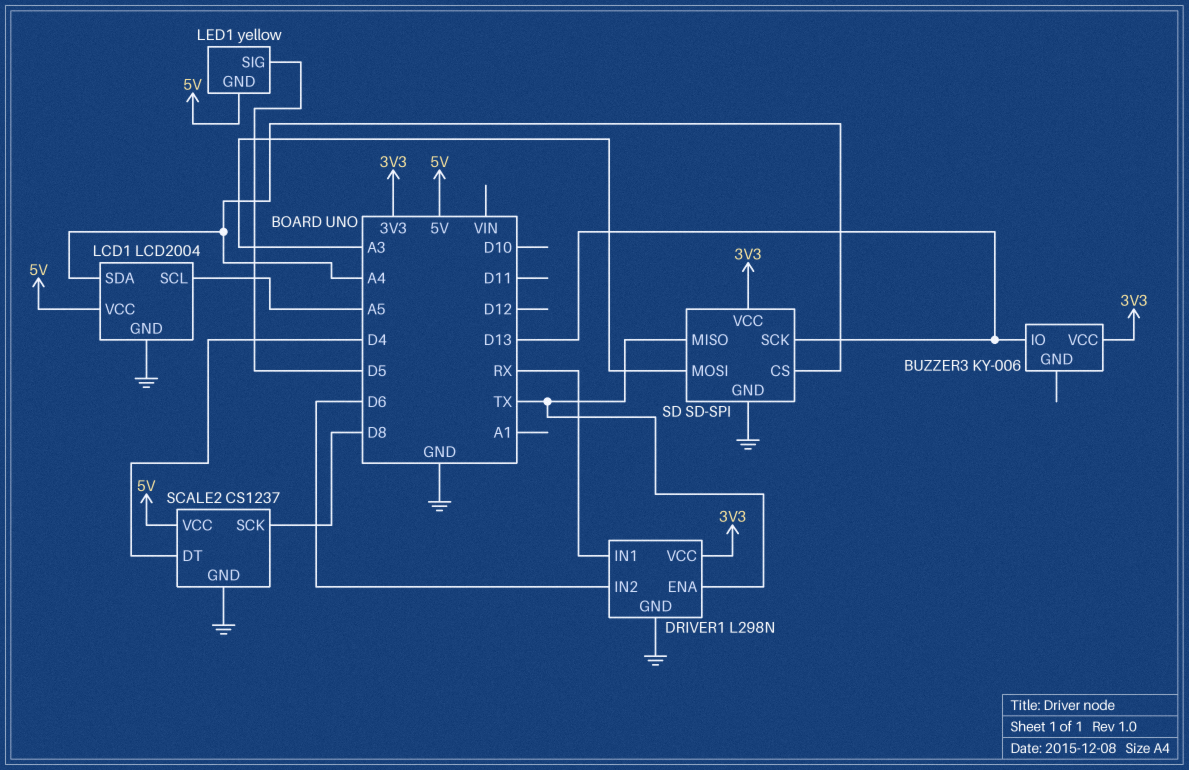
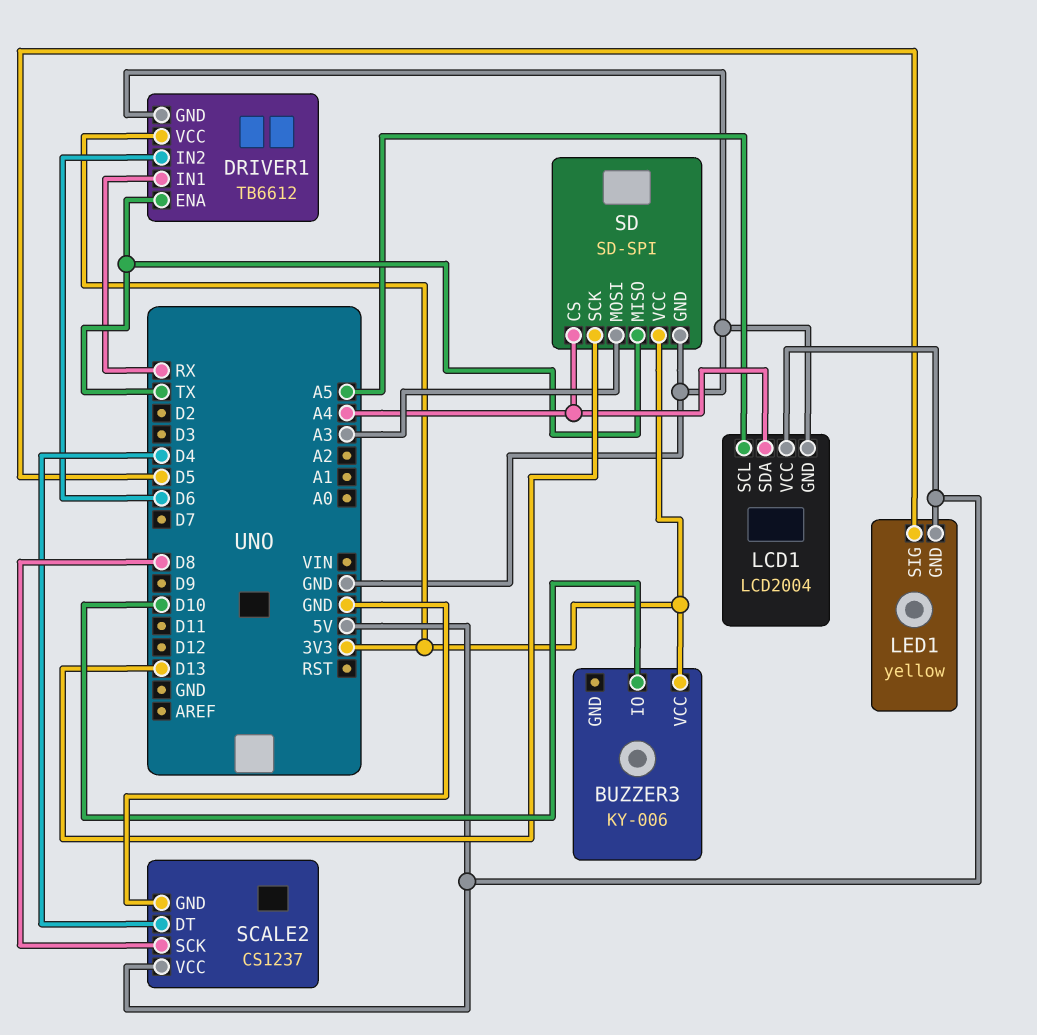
BUZZER3 pin IO: D13 -> D10
DRIVER1: L298N -> TB6612

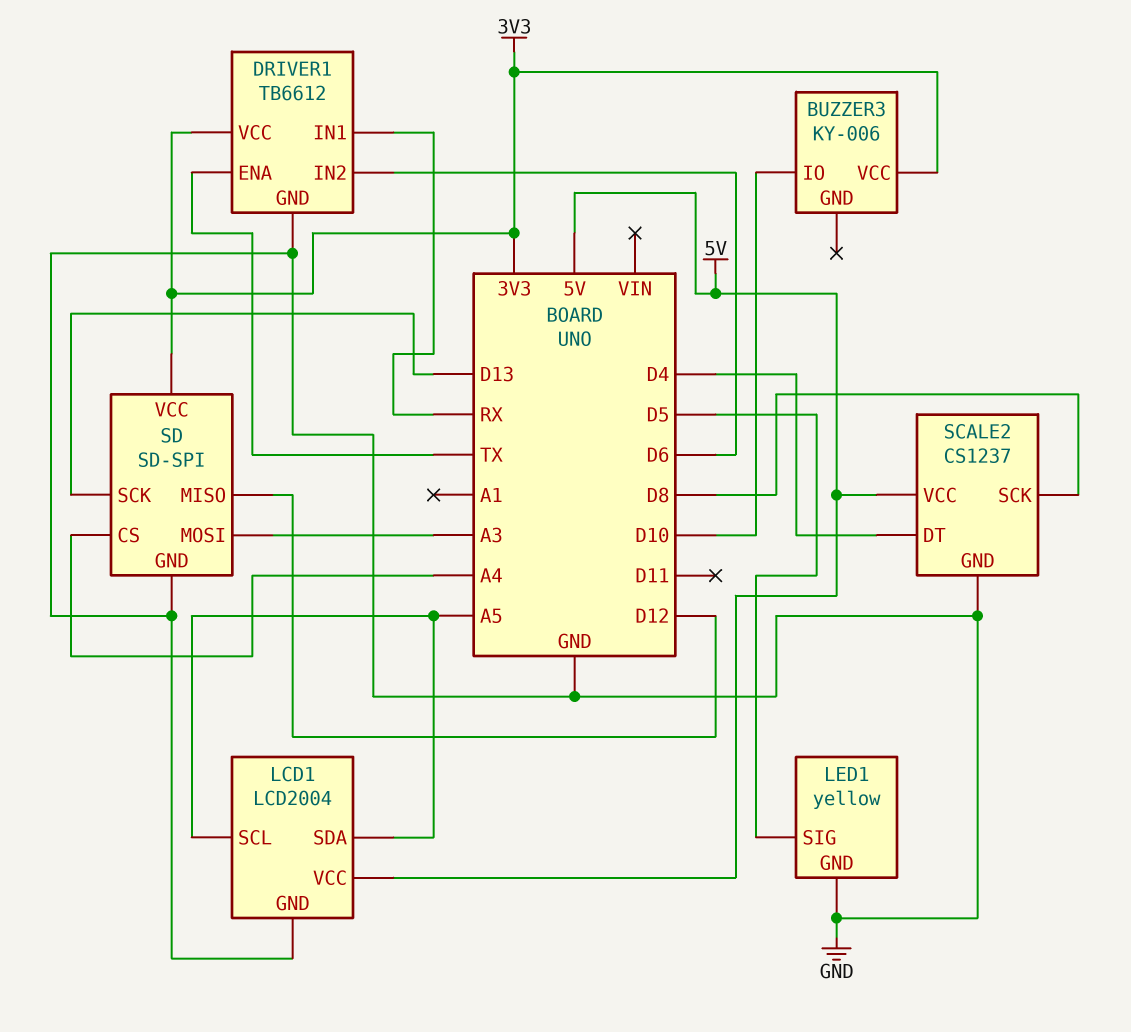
LCD1 pin SDA: A4 -> A5
LED1 pin GND: 5V -> GND
SD pin MISO: TX -> D12

